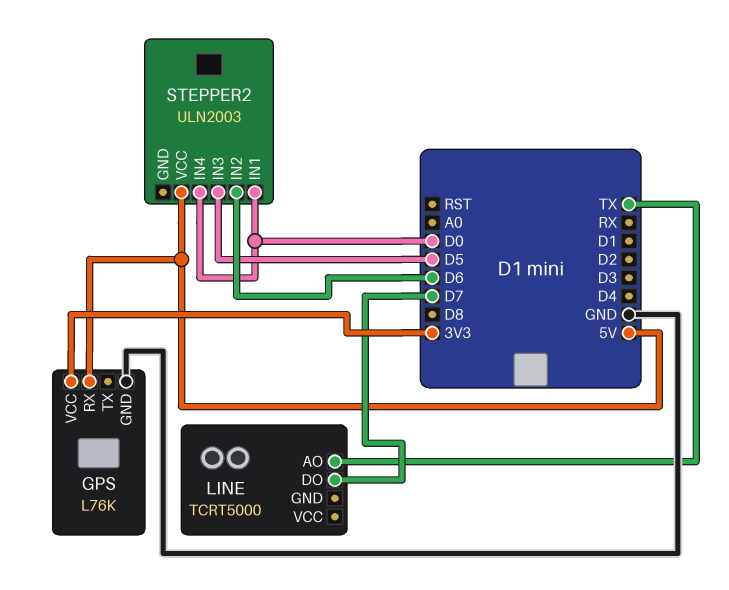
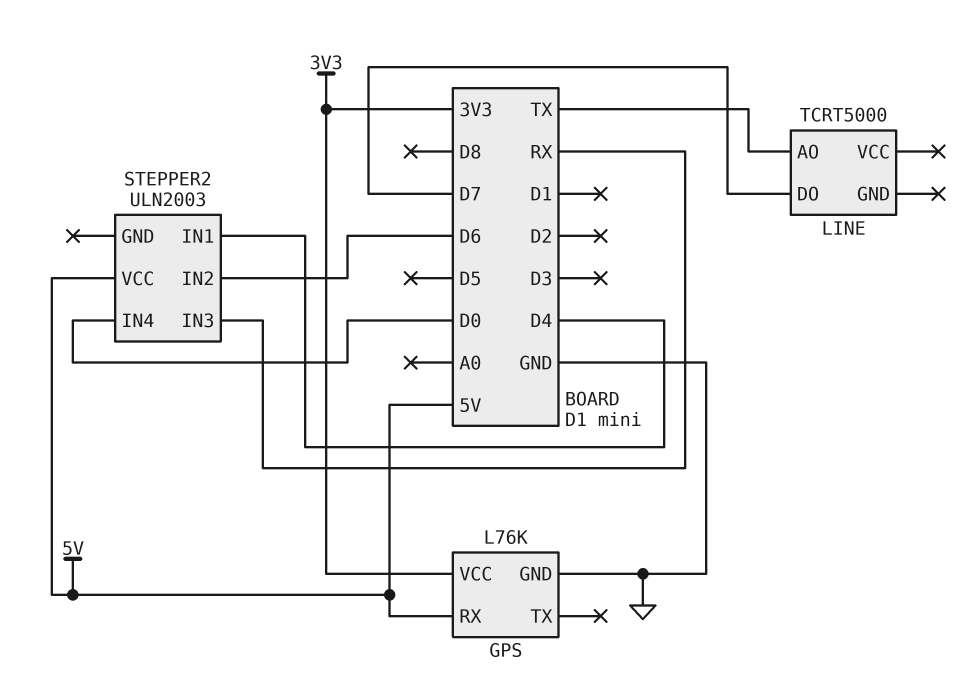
STEPPER2 pin IN1: D0 -> D4
STEPPER2 pin IN3: D5 -> RX

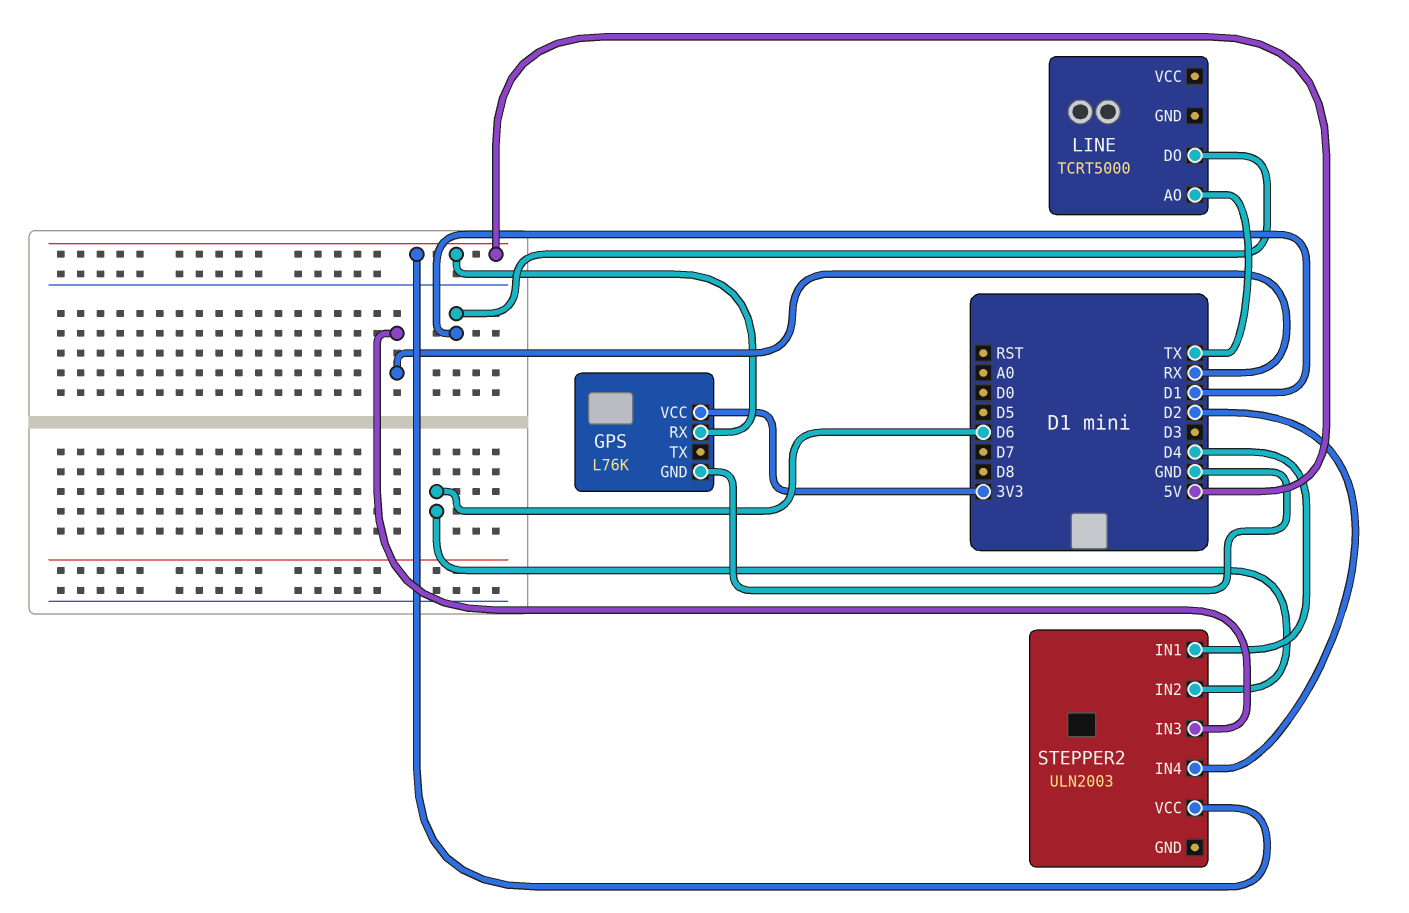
LINE pin DO: D7 -> D1
STEPPER2 pin IN4: D0 -> D2

